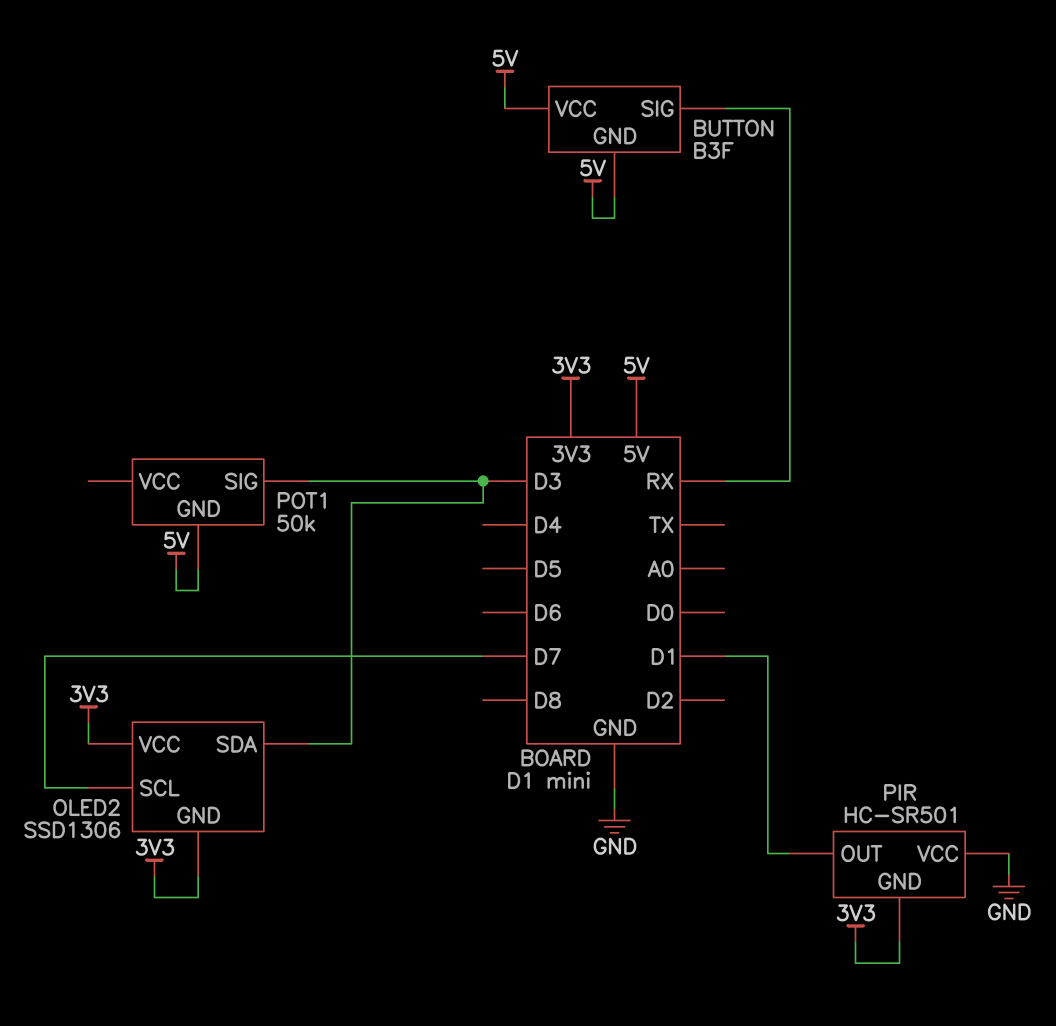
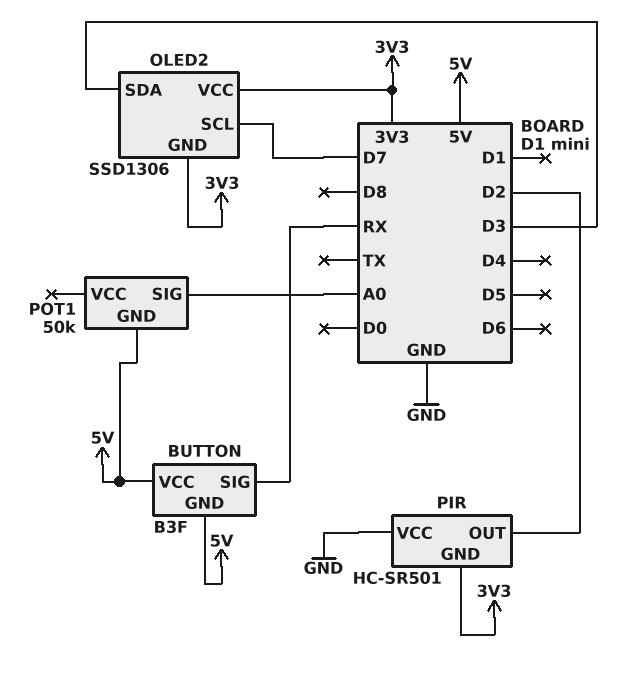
PIR pin OUT: D1 -> D2
POT1 pin SIG: D3 -> A0

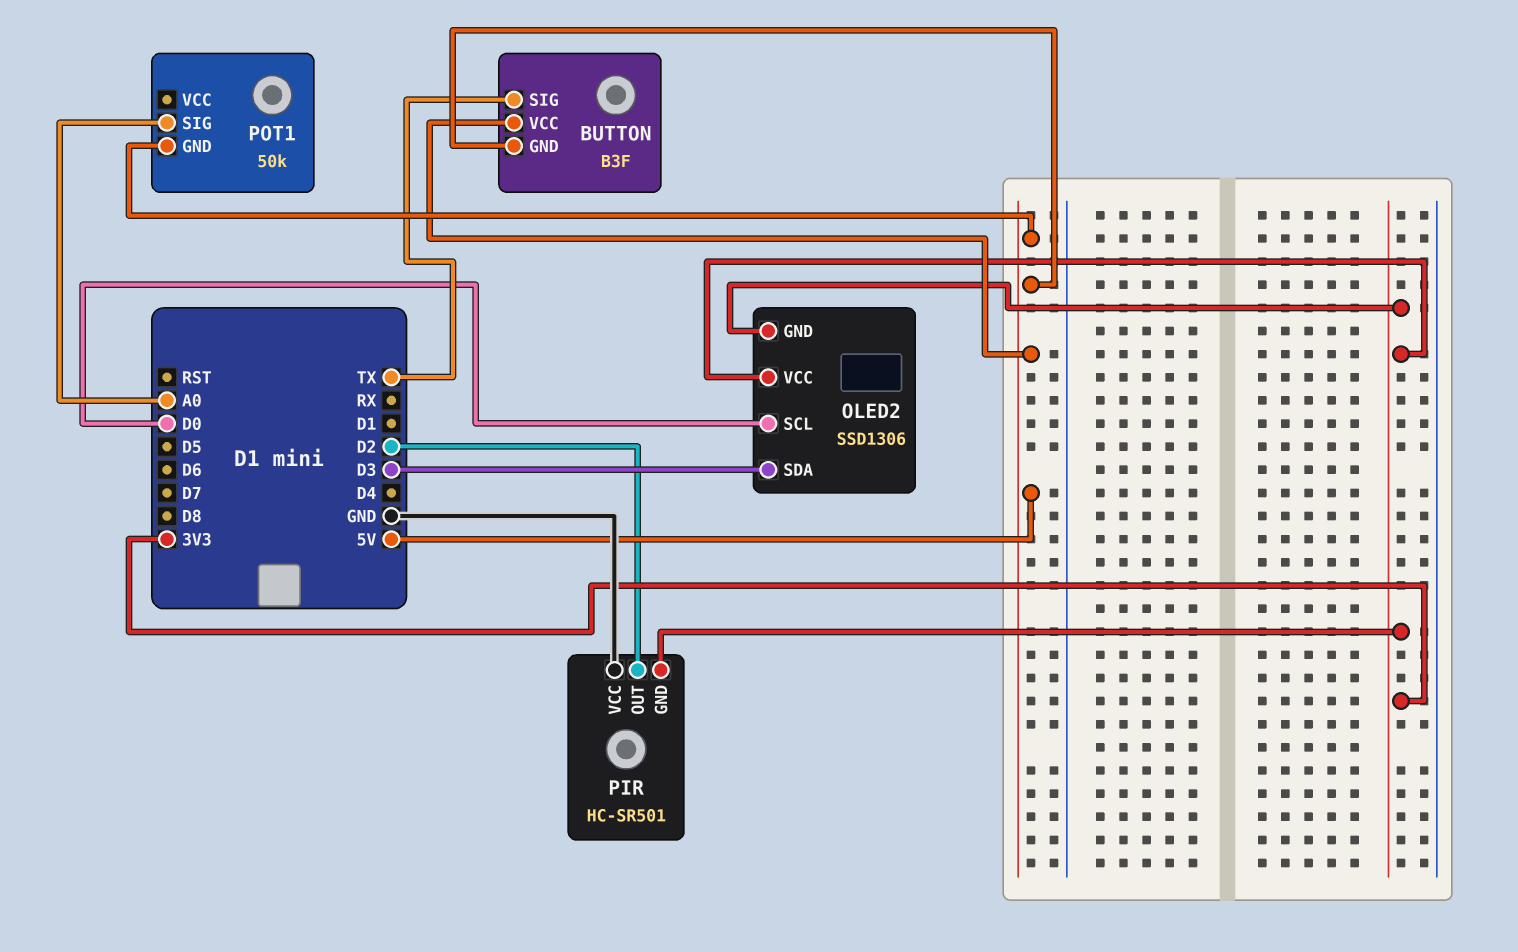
BUTTON pin SIG: RX -> TX
OLED2 pin SCL: D7 -> D0

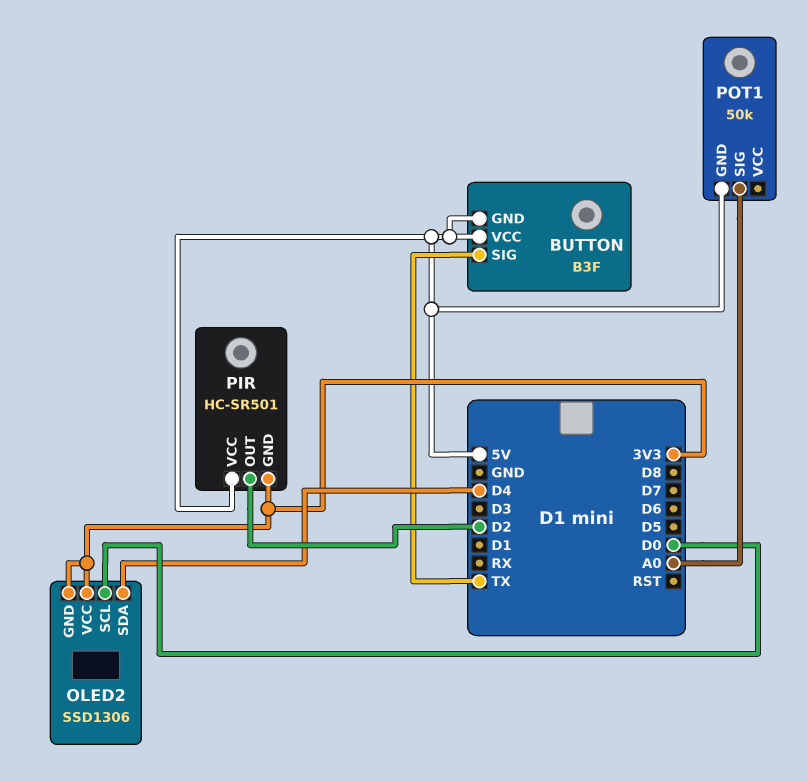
OLED2 pin SDA: D3 -> D4
PIR pin VCC: GND -> 5V

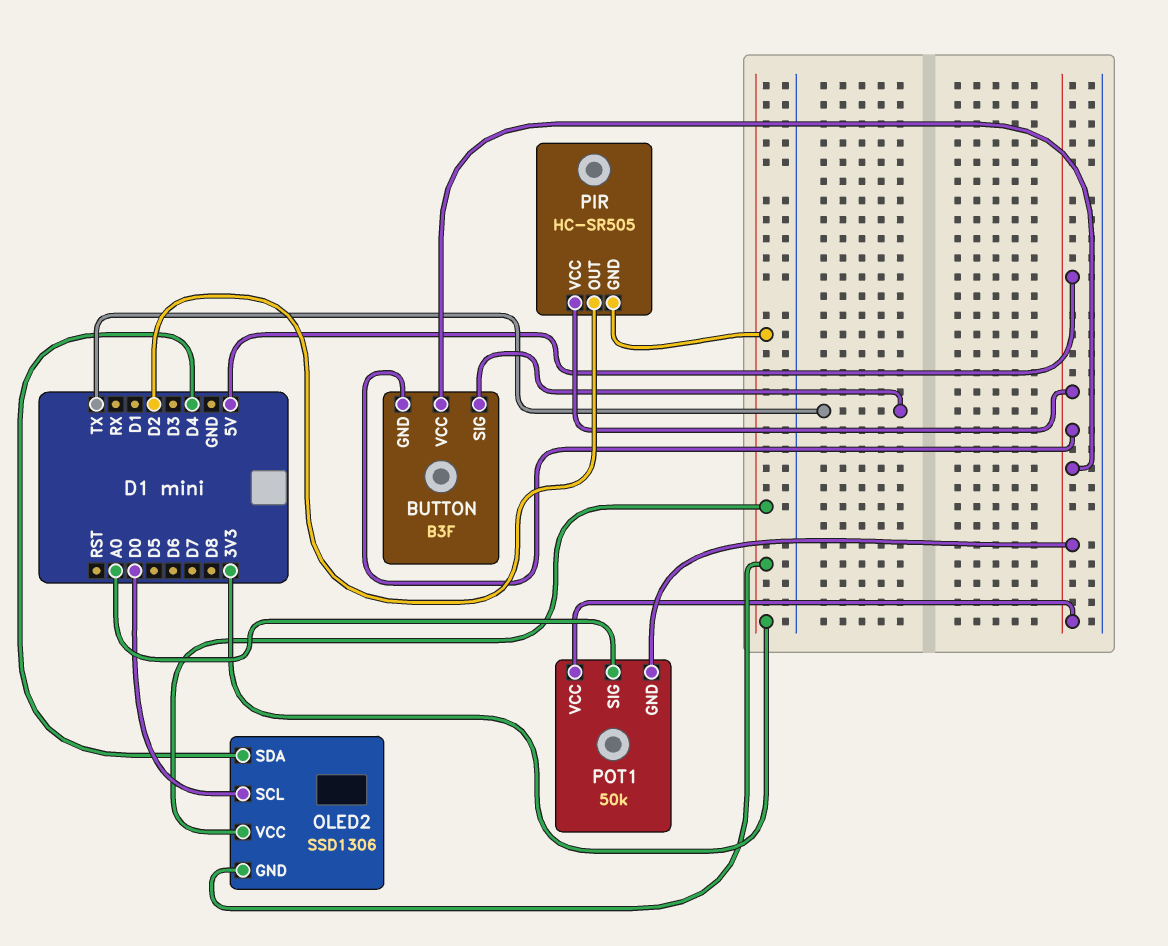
PIR: HC-SR501 -> HC-SR505
POT1 pin VCC: none -> 5V

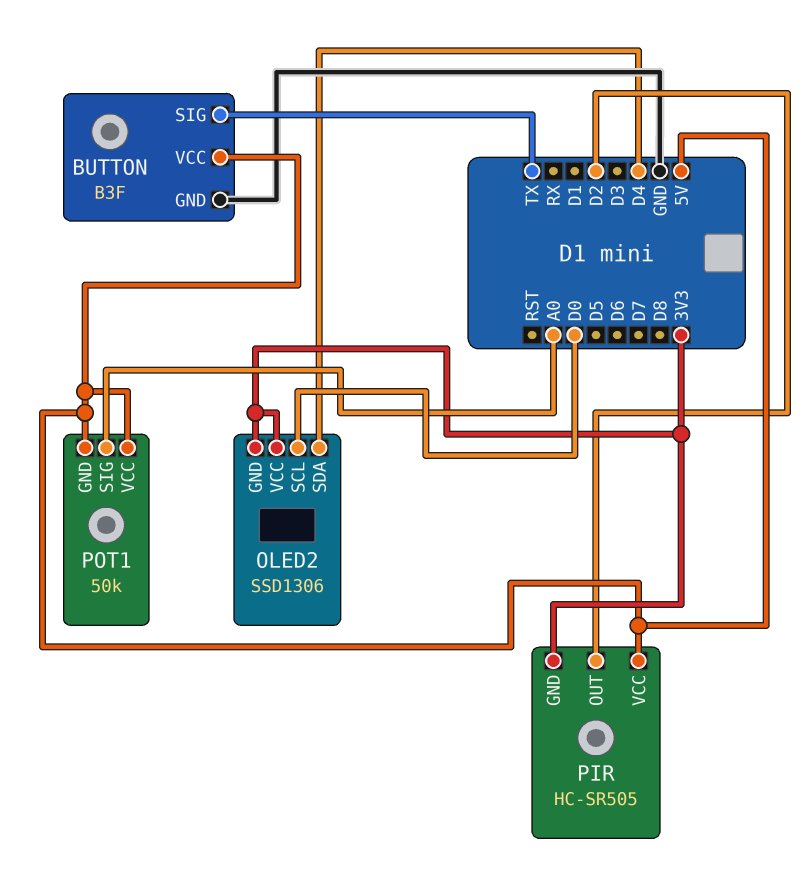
BUTTON pin GND: 5V -> GND

